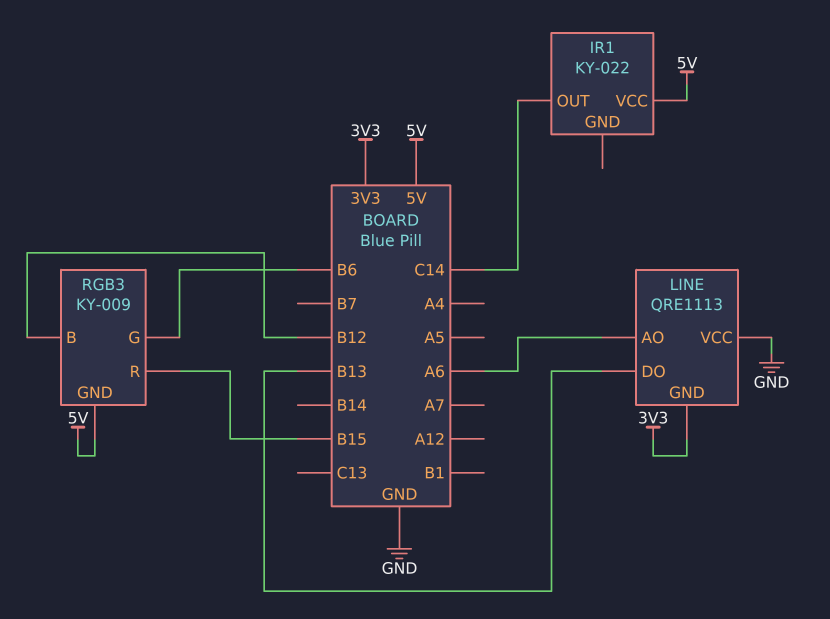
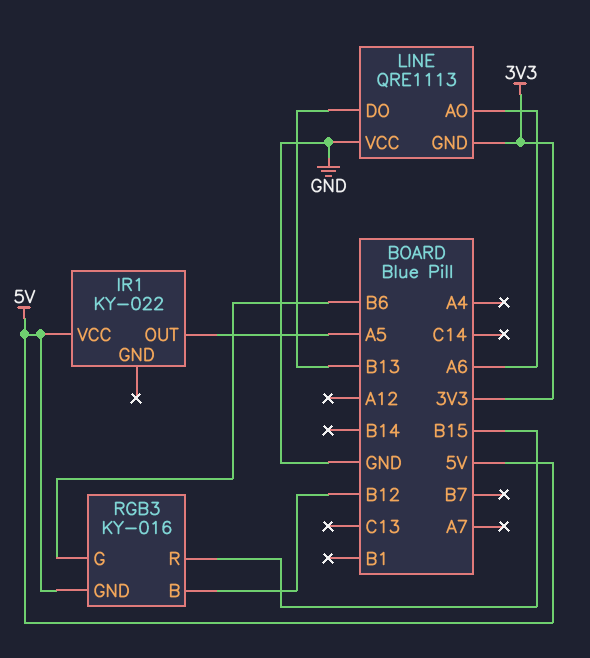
IR1 pin OUT: C14 -> A5
RGB3: KY-009 -> KY-016

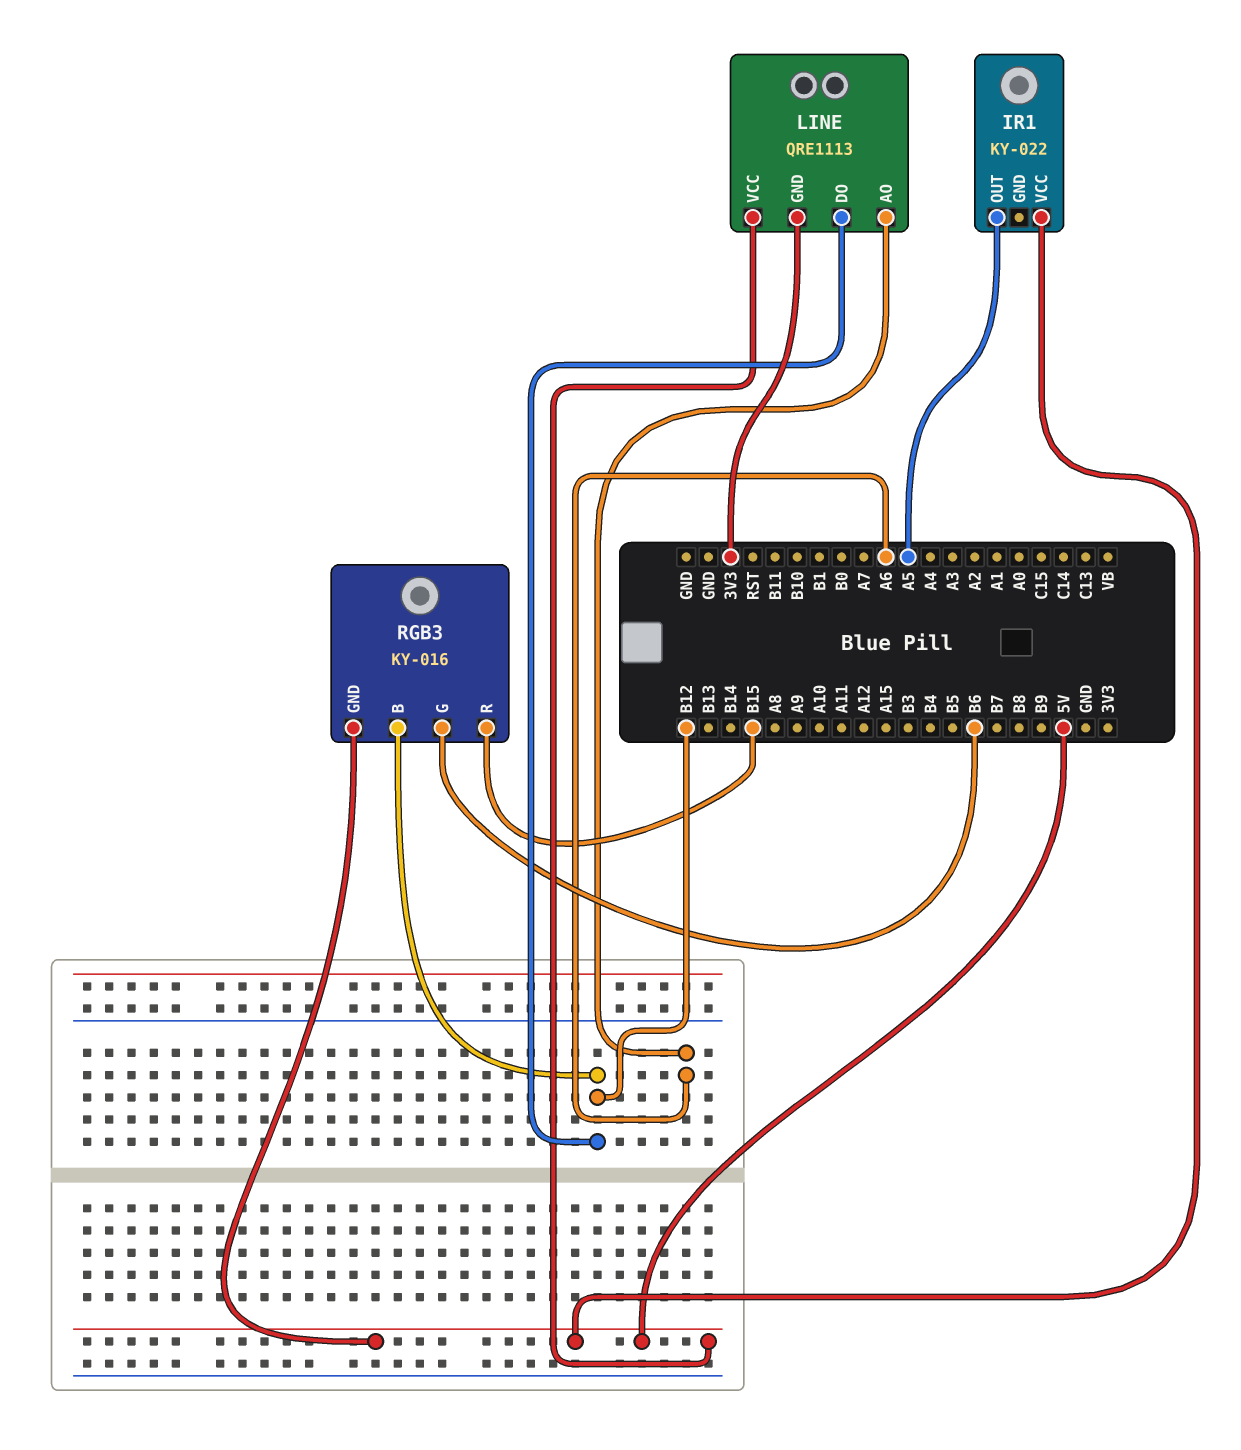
LINE pin DO: B13 -> B12
LINE pin VCC: GND -> 5V

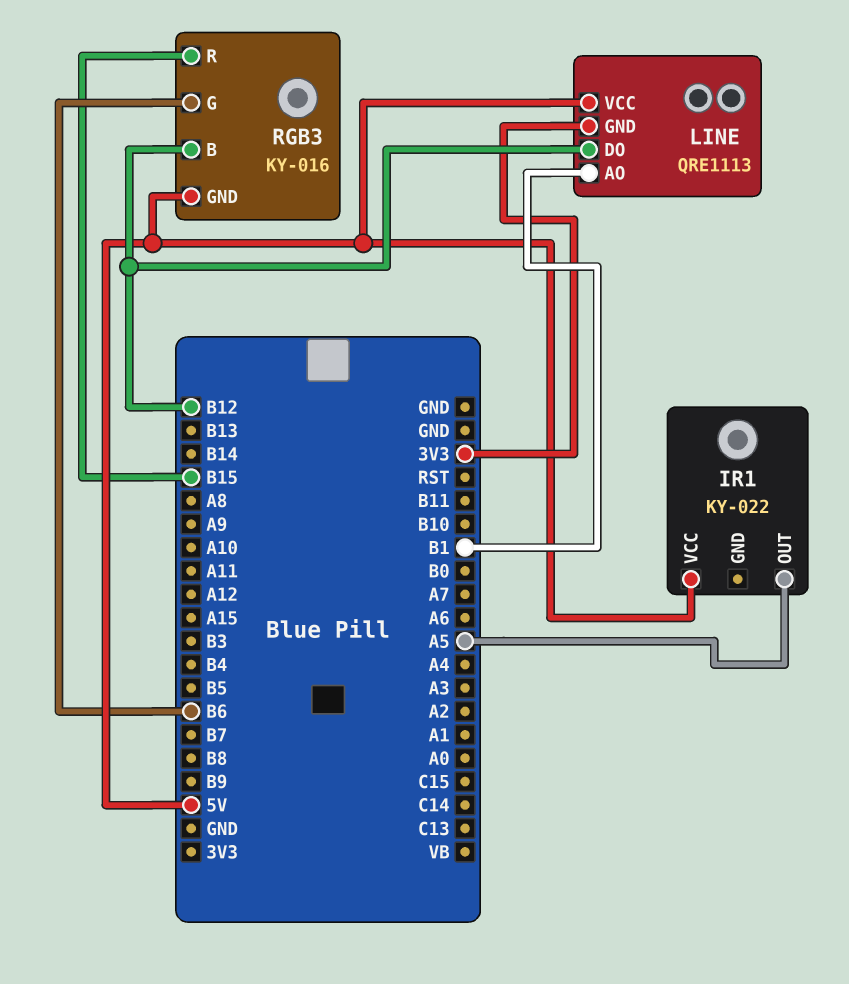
LINE pin AO: A6 -> B1

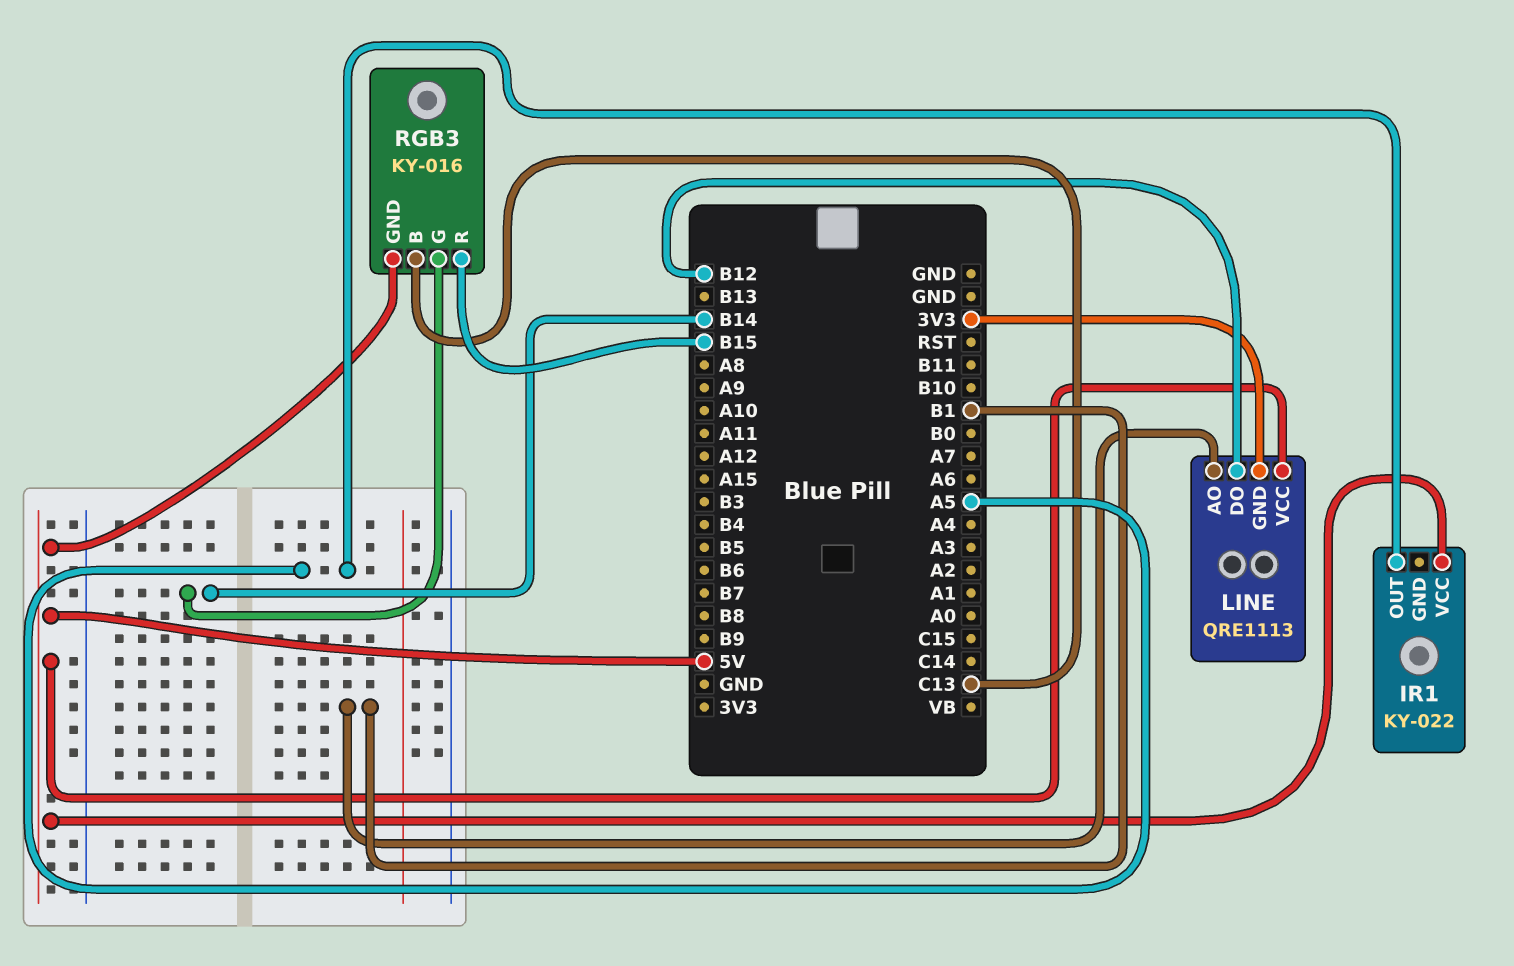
RGB3 pin B: B12 -> C13
RGB3 pin G: B6 -> B14

